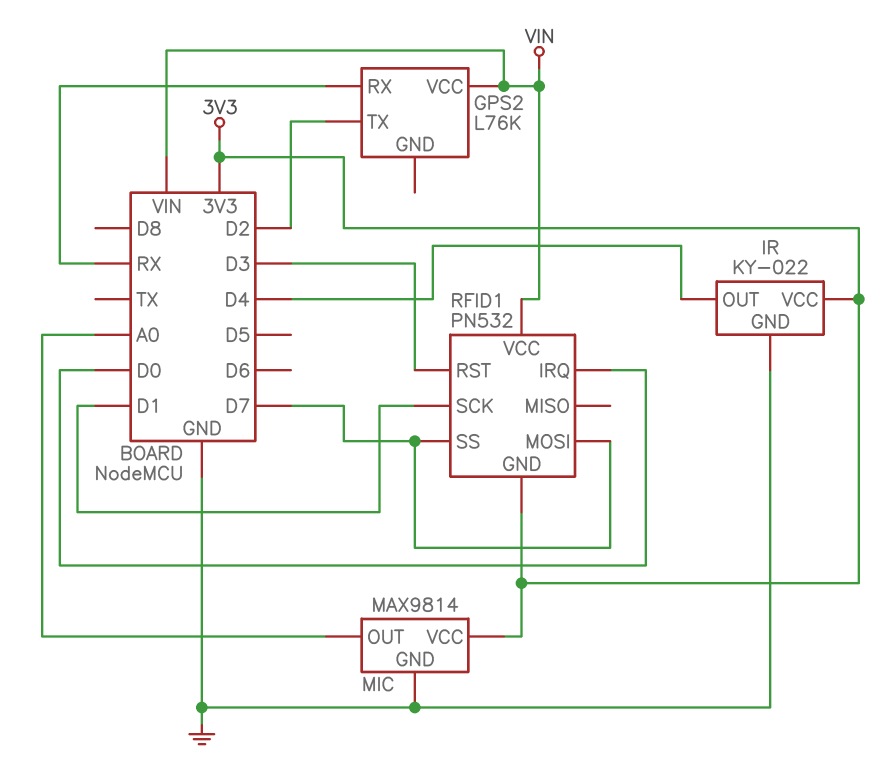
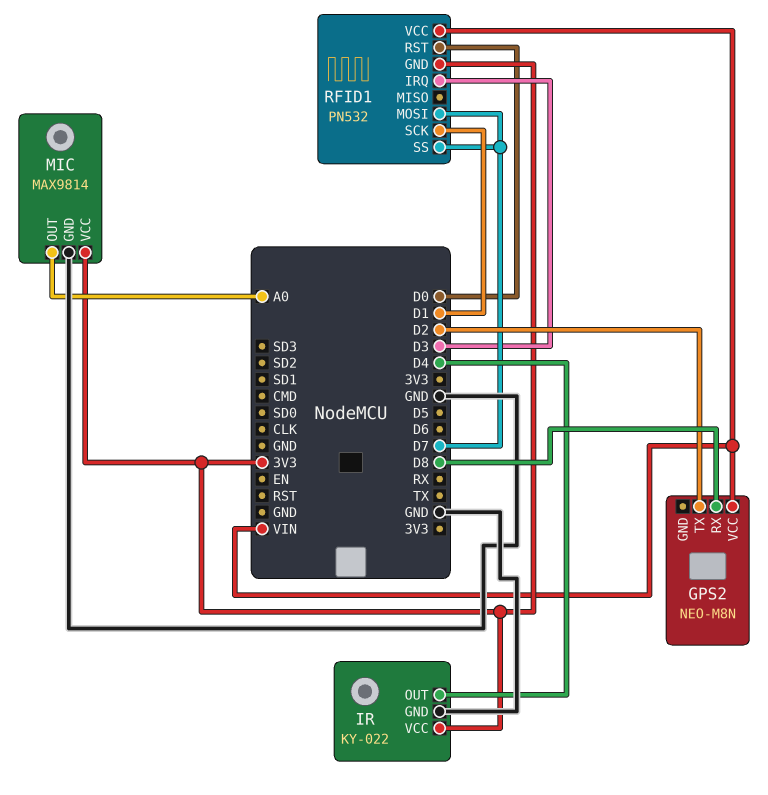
GPS2: L76K -> NEO-M8N
GPS2 pin RX: RX -> D8
RFID1 pin IRQ: D0 -> D3
RFID1 pin RST: D3 -> D0

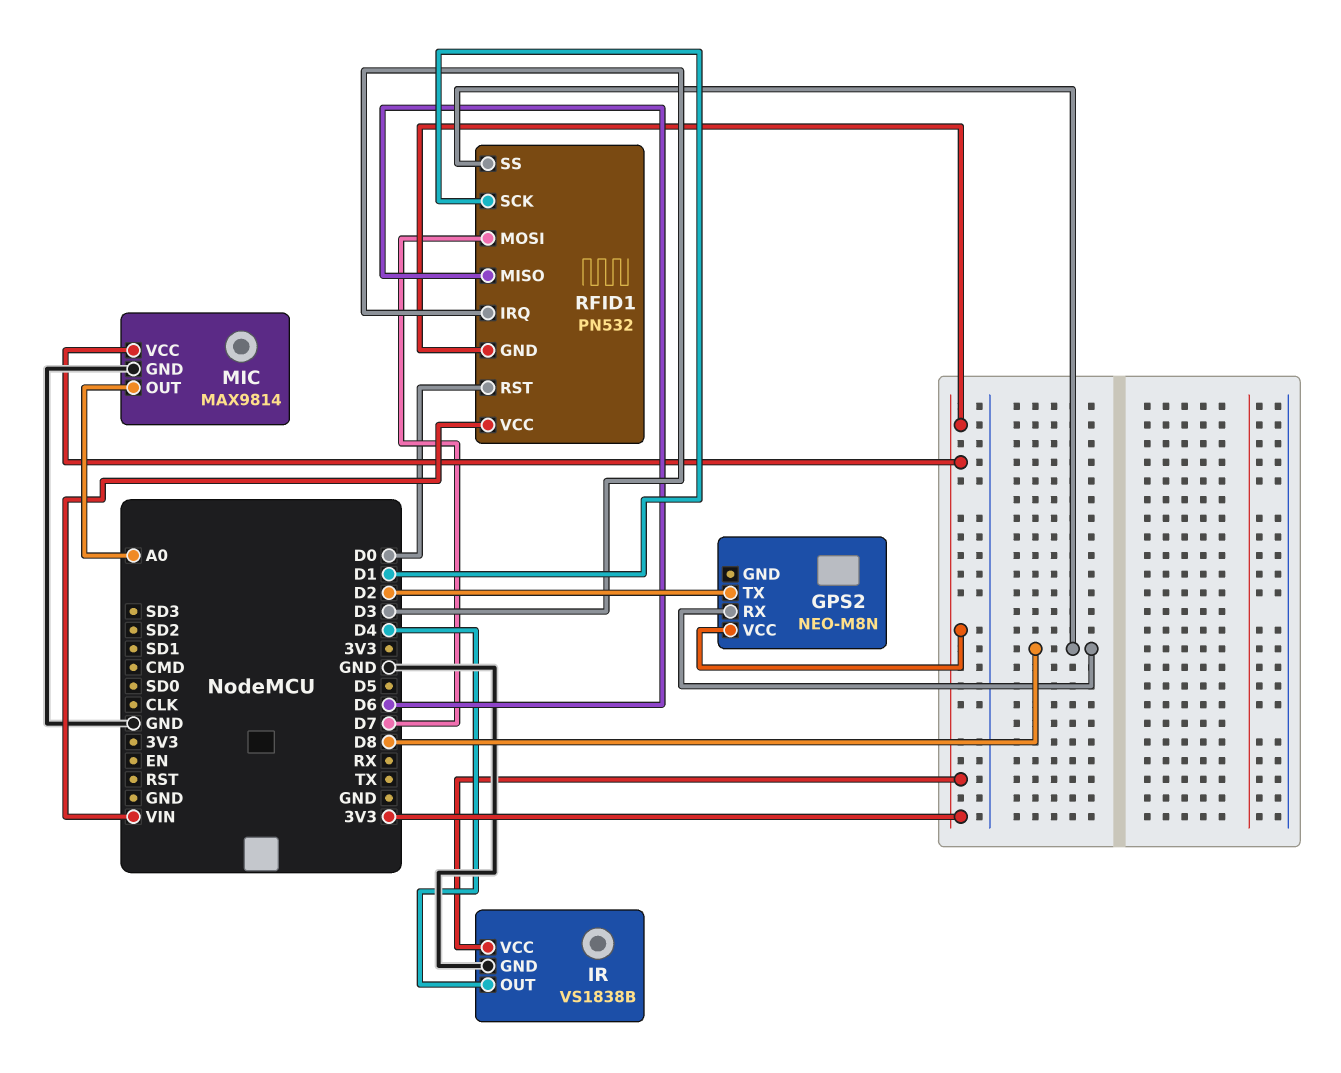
GPS2 pin VCC: VIN -> 3V3
IR: KY-022 -> VS1838B
RFID1 pin MISO: none -> D6
RFID1 pin SS: D7 -> D8

